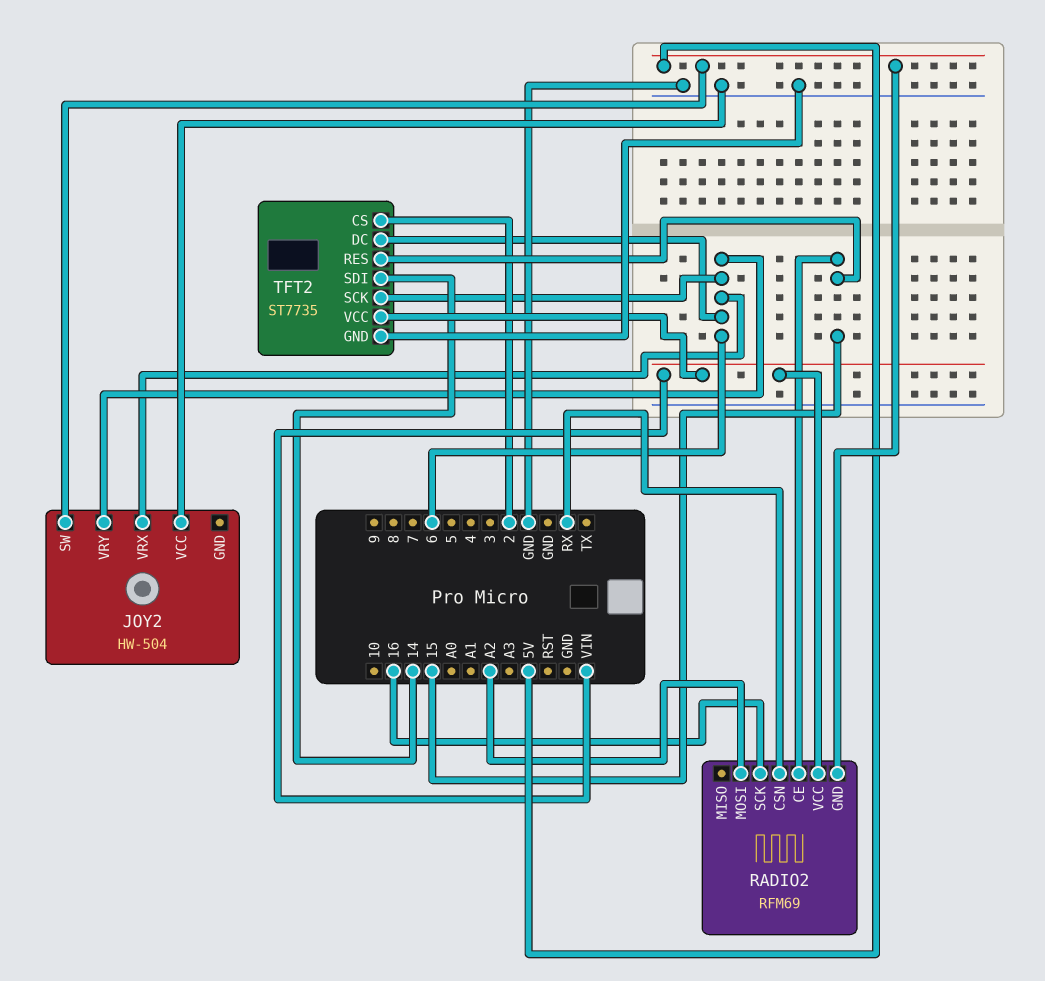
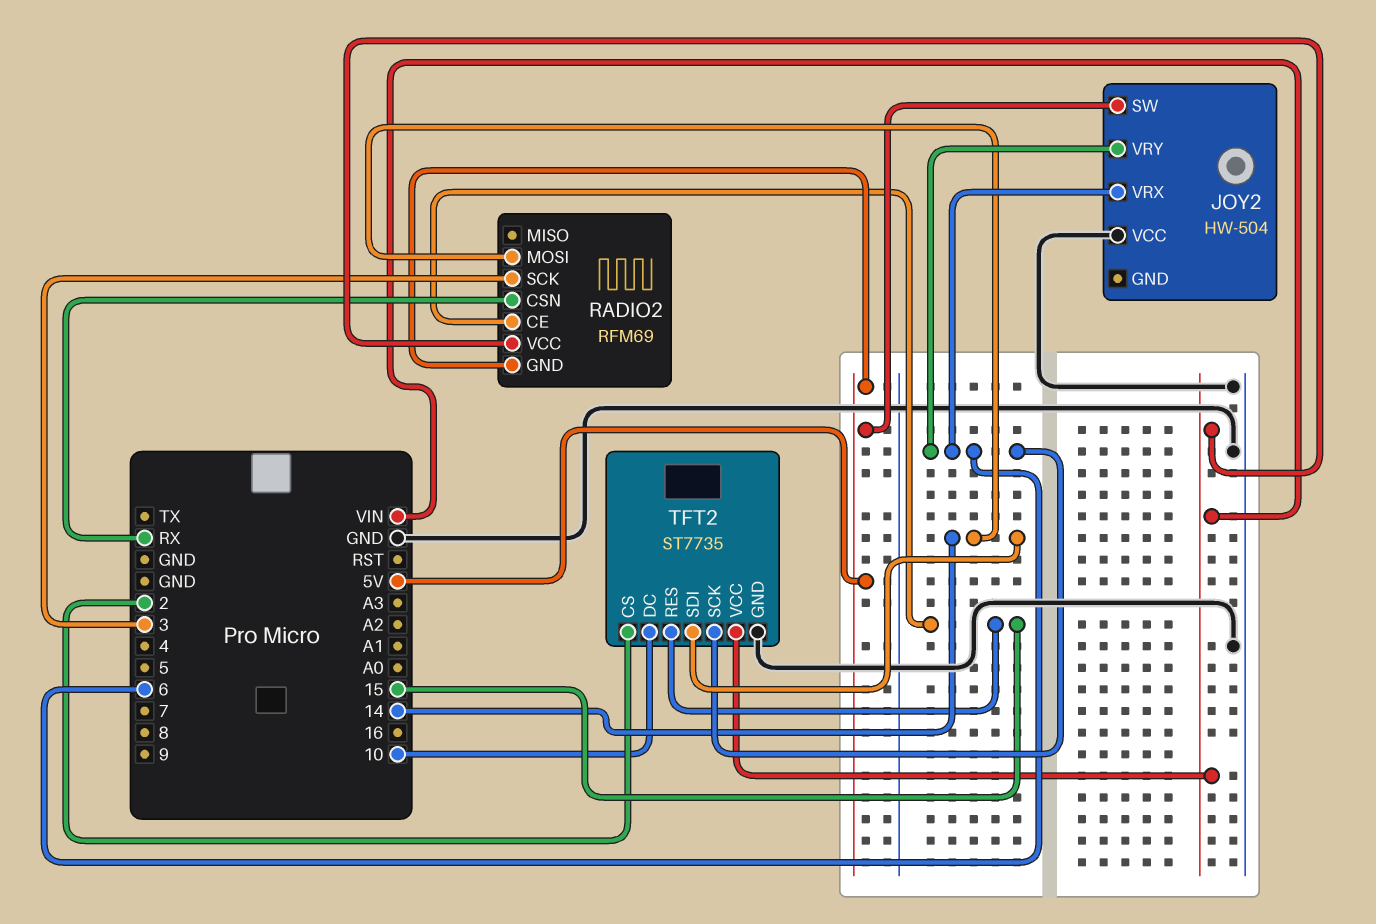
RADIO2 pin MOSI: A2 -> 14
RADIO2 pin SCK: 16 -> 3
TFT2 pin DC: 6 -> 10

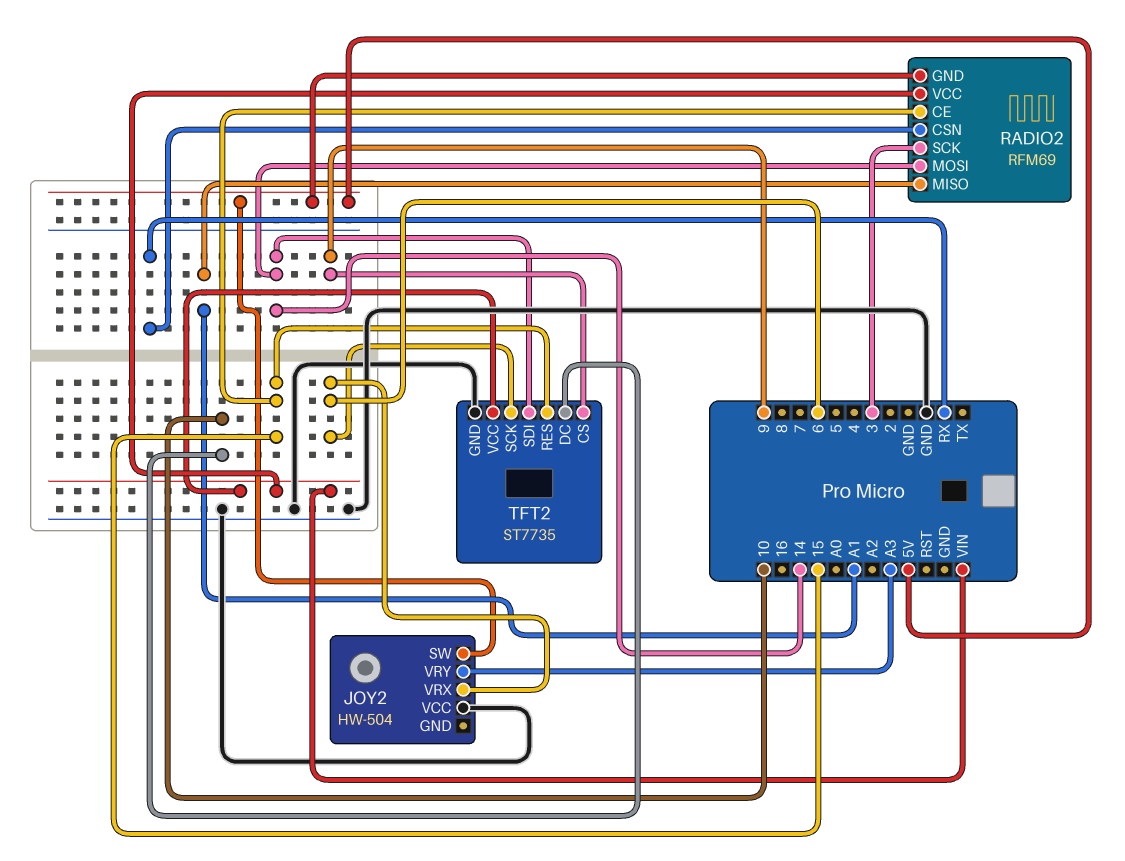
JOY2 pin VRY: 6 -> A3
RADIO2 pin MISO: none -> A1
TFT2 pin CS: 2 -> 9

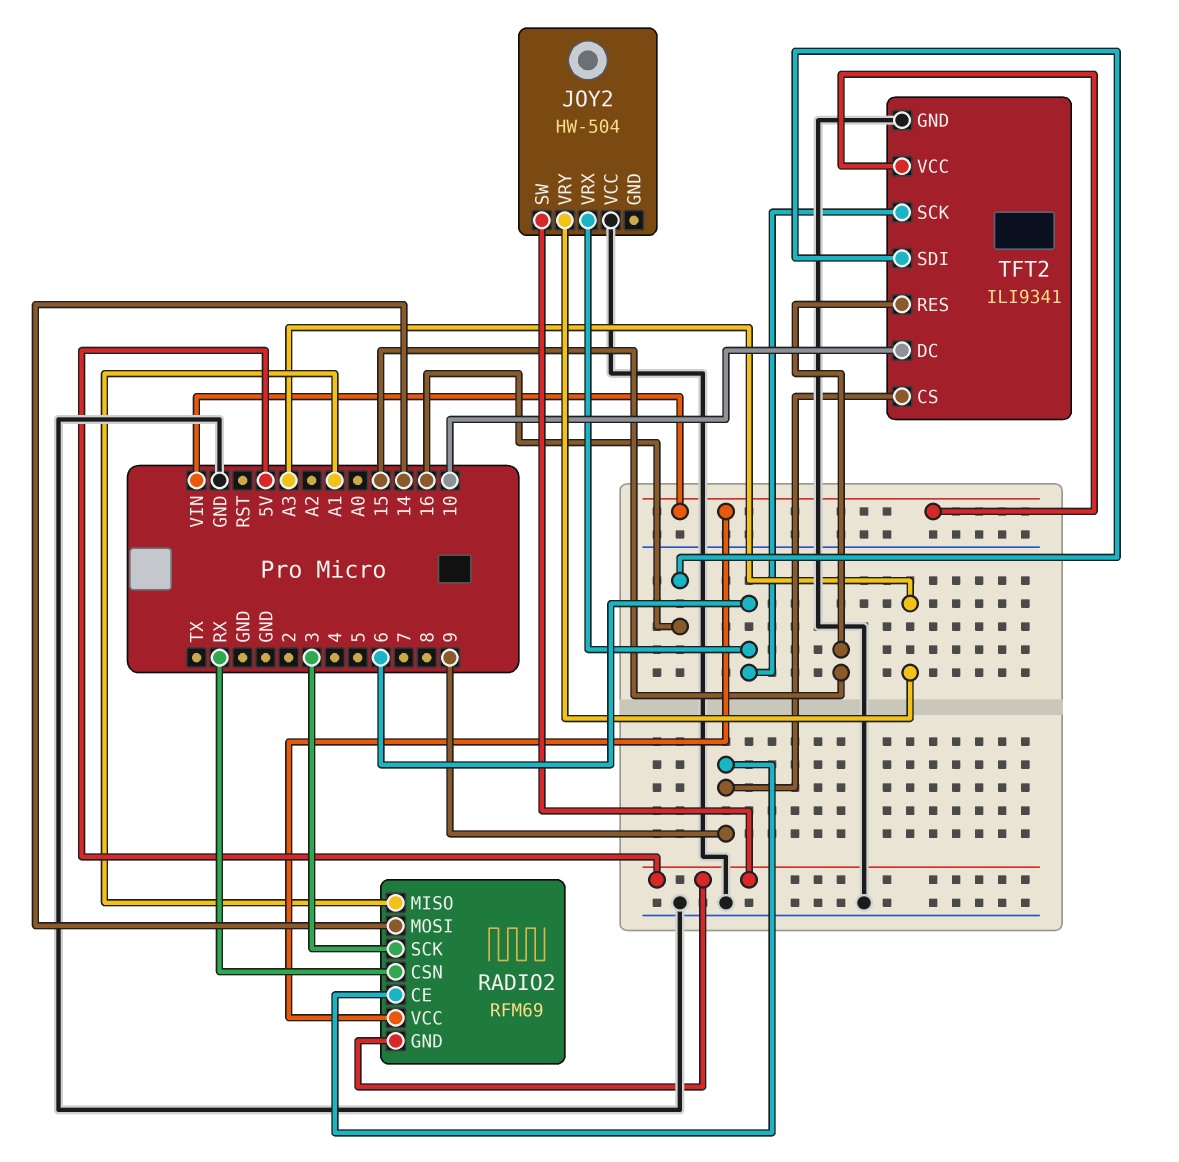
RADIO2 pin CE: 15 -> 9
TFT2: ST7735 -> ILI9341
TFT2 pin SDI: 14 -> 16

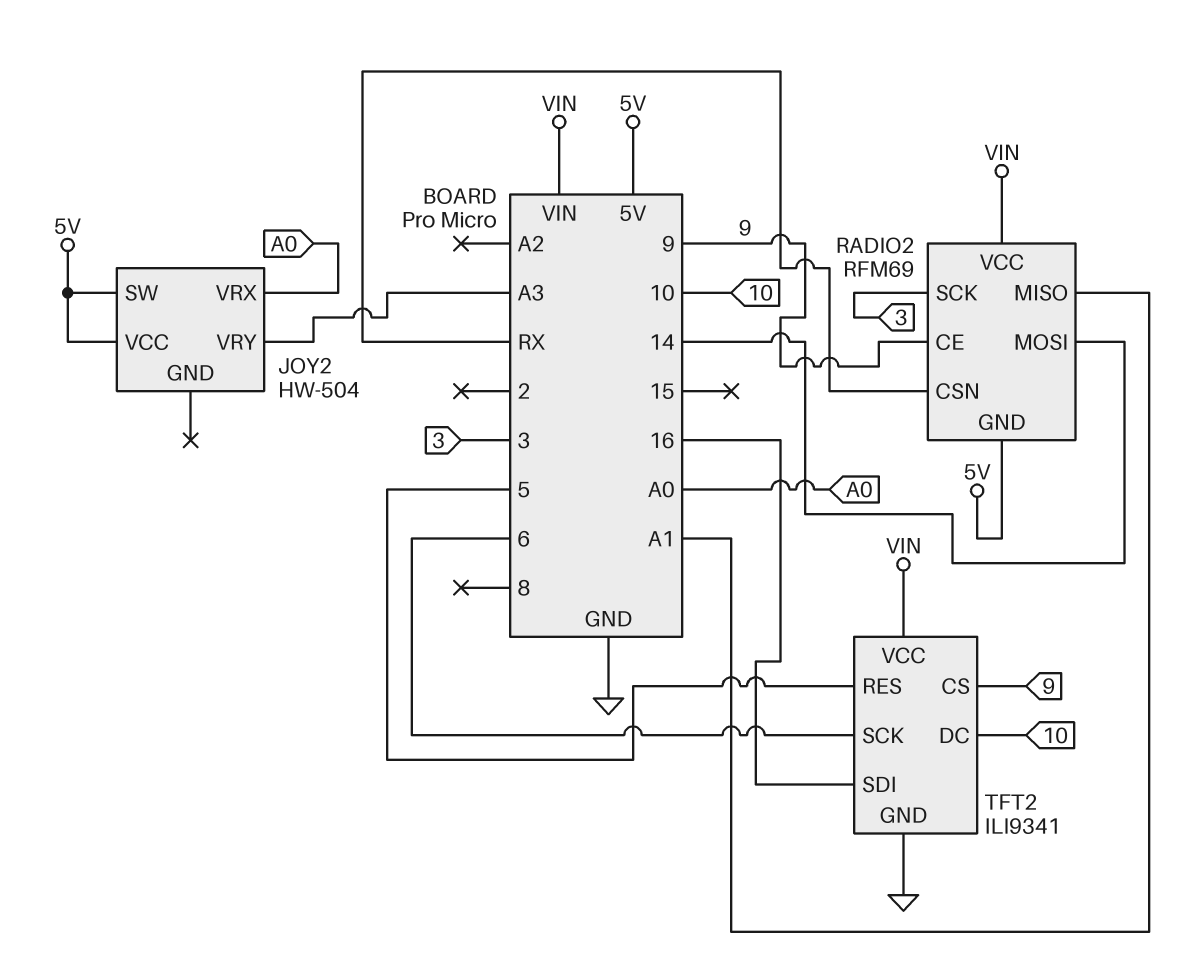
JOY2 pin VCC: GND -> 5V
JOY2 pin VRX: 6 -> A0
TFT2 pin RES: 15 -> 5

